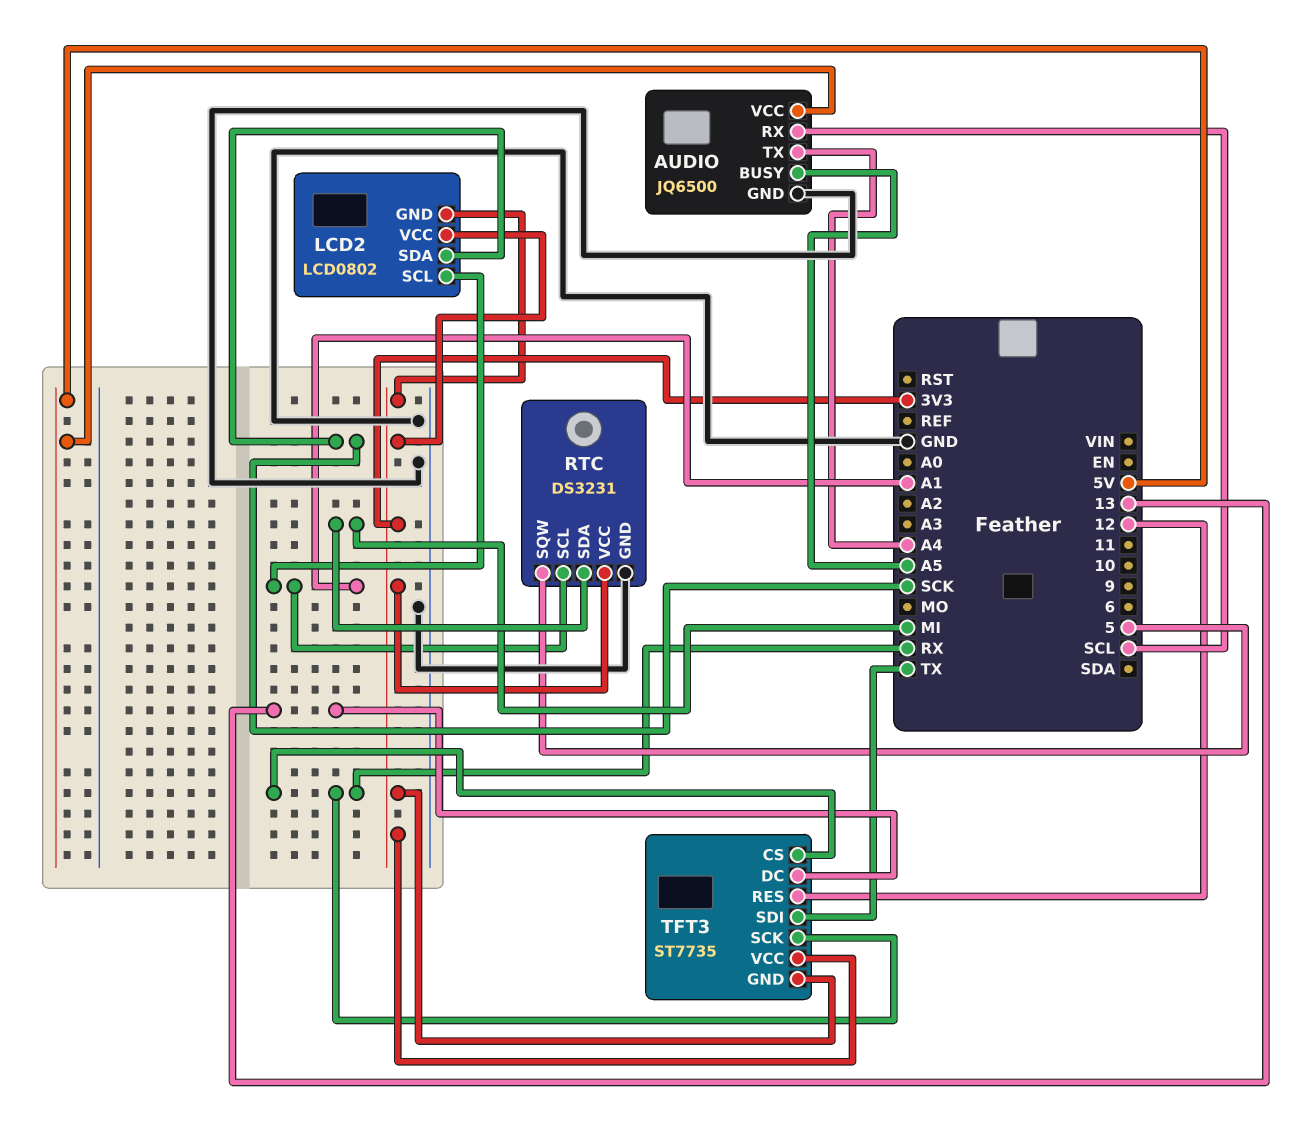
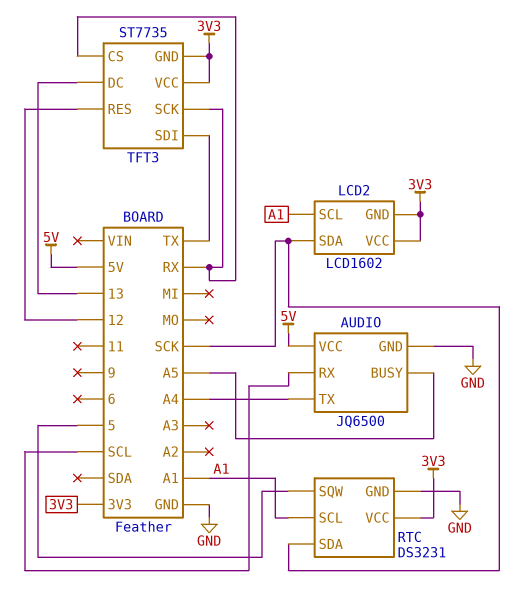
LCD2: LCD0802 -> LCD1602
RTC pin SDA: MI -> SCK

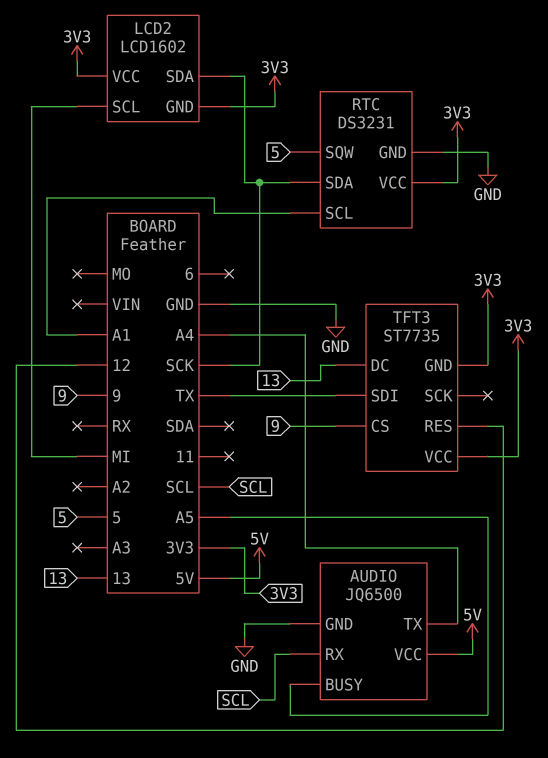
LCD2 pin SCL: A1 -> MI
TFT3 pin CS: RX -> 9
TFT3 pin SCK: RX -> none

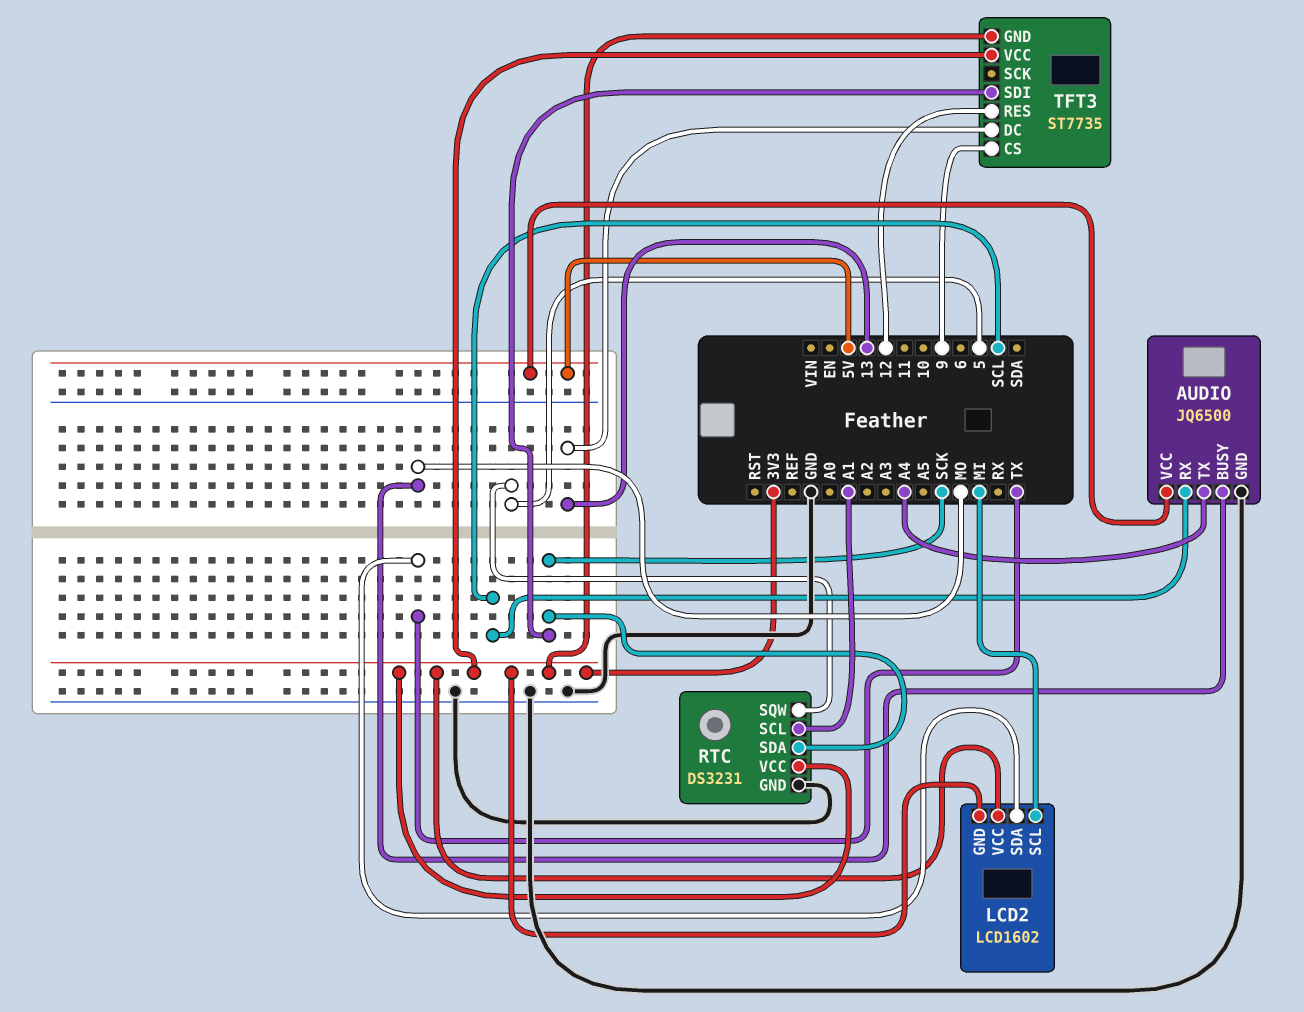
AUDIO pin BUSY: A5 -> MO
LCD2 pin SDA: SCK -> TX
TFT3 pin SDI: TX -> SCK

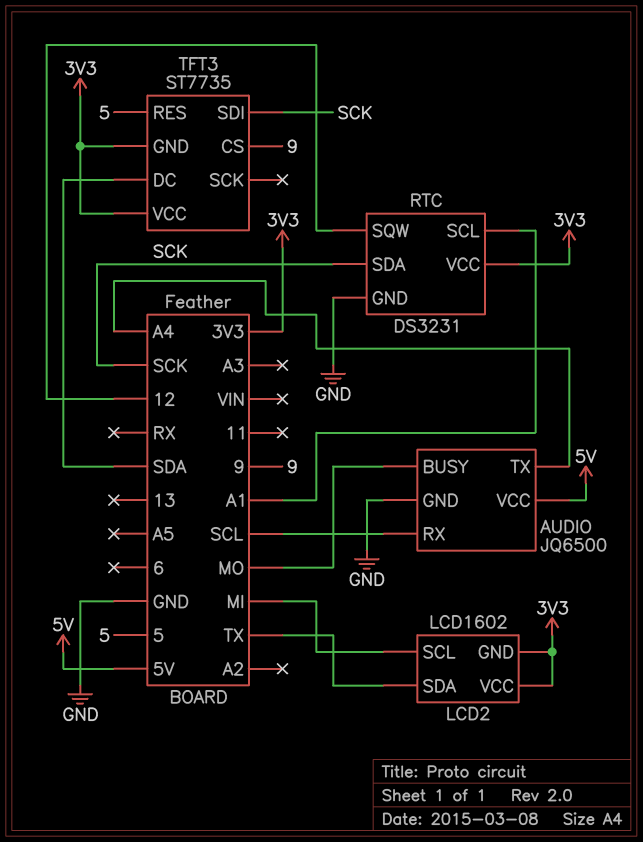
RTC pin SQW: 5 -> 12
TFT3 pin DC: 13 -> SDA
TFT3 pin RES: 12 -> 5

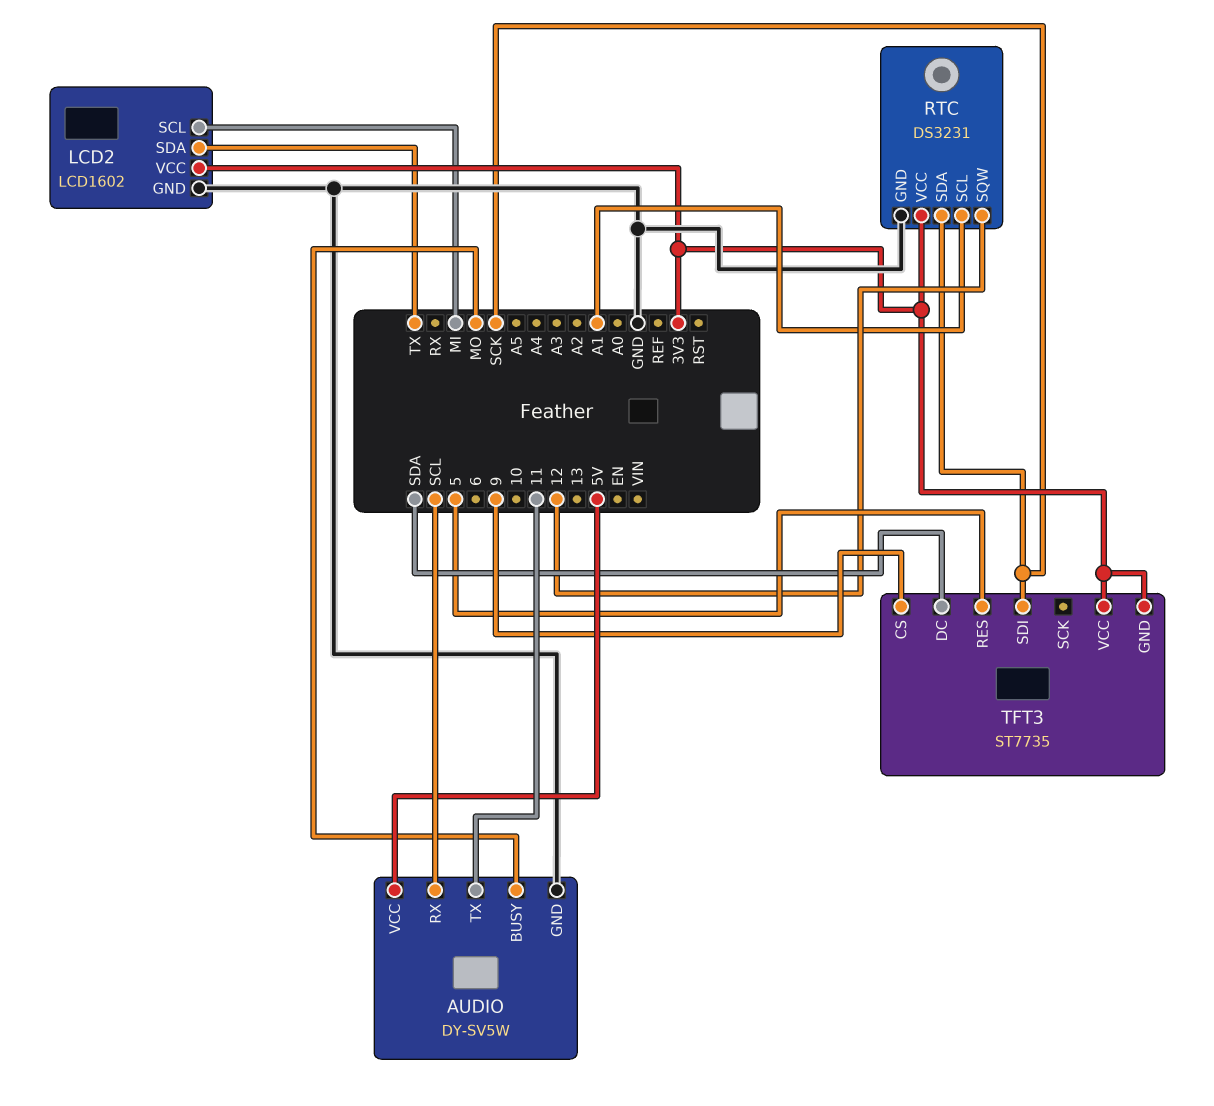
AUDIO: JQ6500 -> DY-SV5W
AUDIO pin TX: A4 -> 11
LCD2 pin GND: 3V3 -> GND

